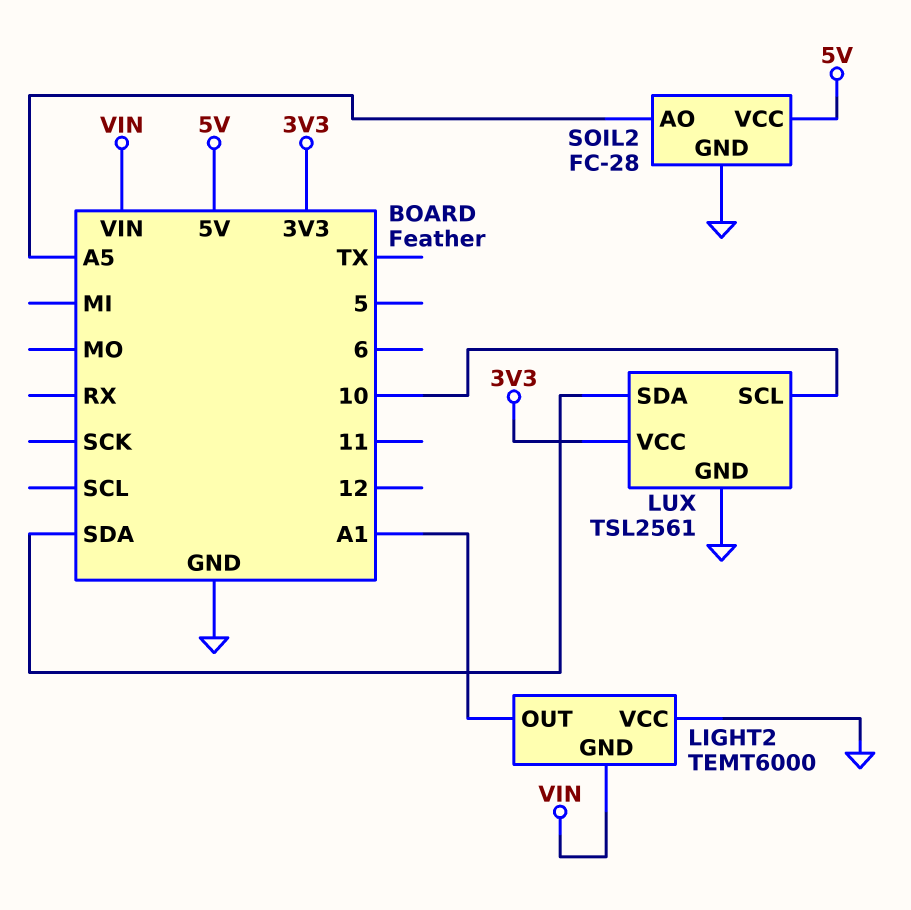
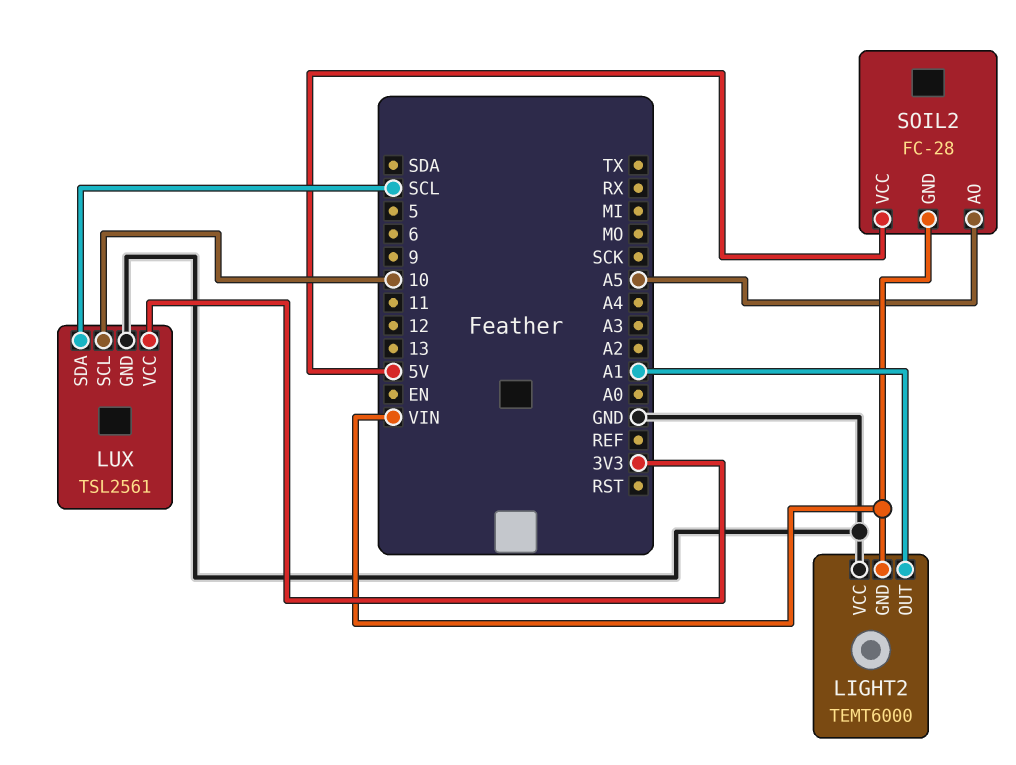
LUX pin SDA: SDA -> SCL
SOIL2 pin GND: GND -> VIN

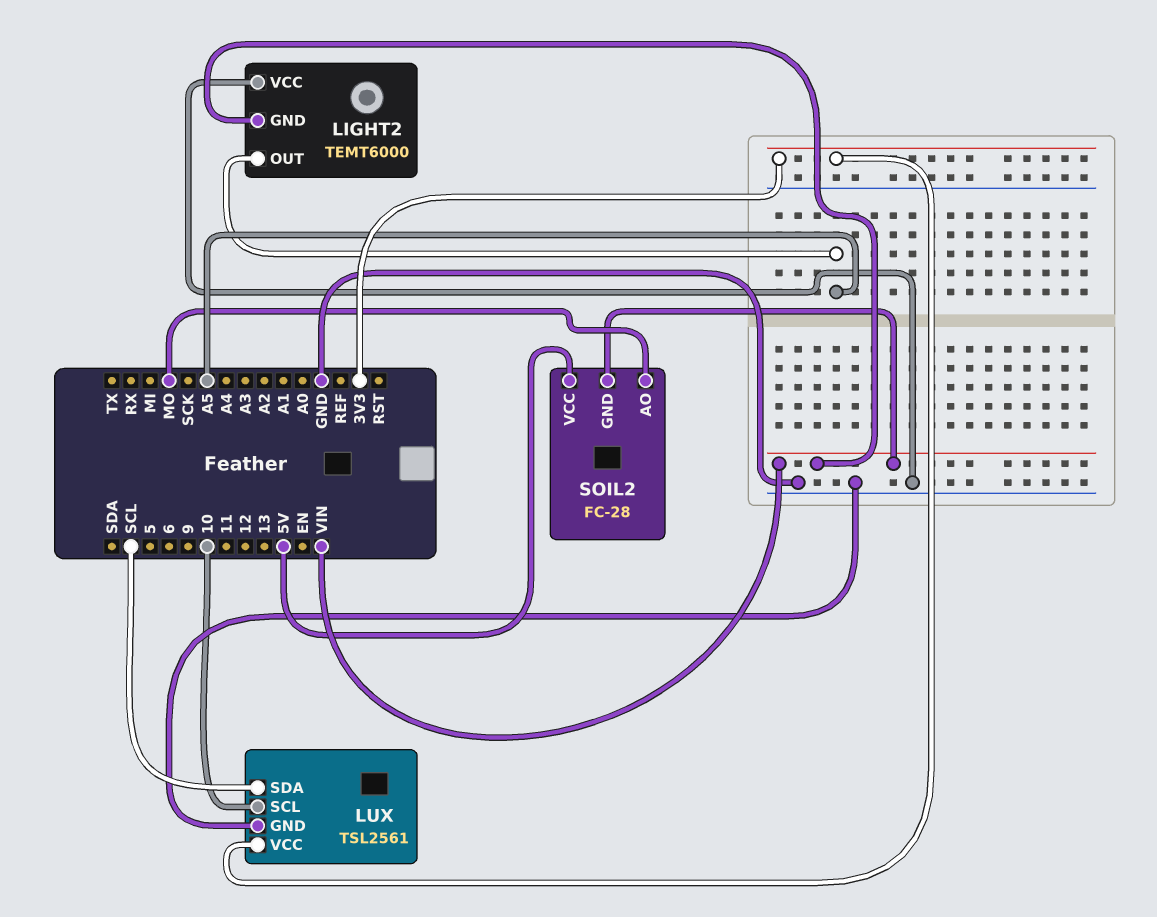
LIGHT2 pin OUT: A1 -> A5
SOIL2 pin AO: A5 -> MO

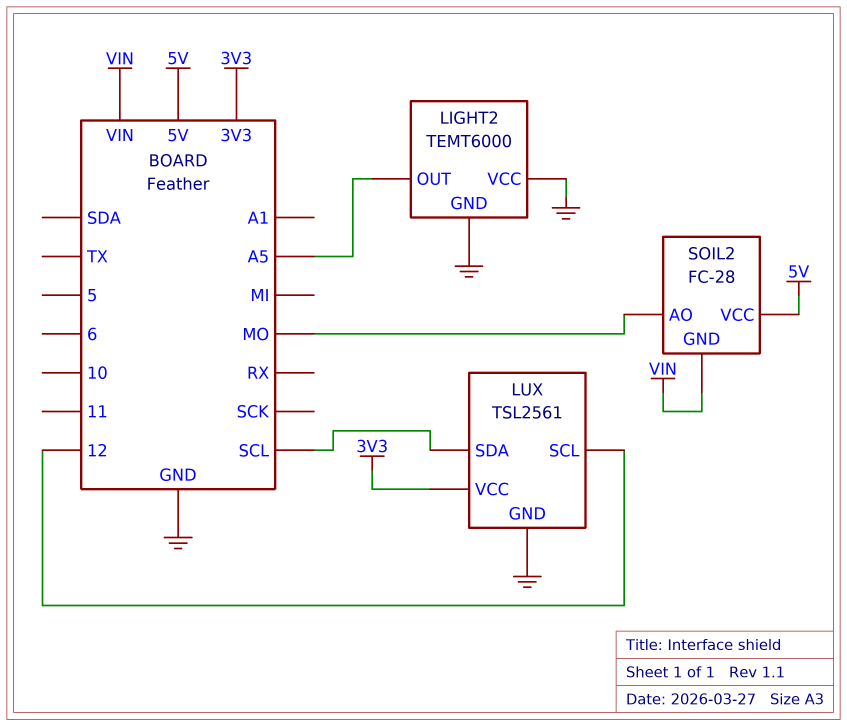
LIGHT2 pin GND: VIN -> GND
LUX pin SCL: 10 -> 12

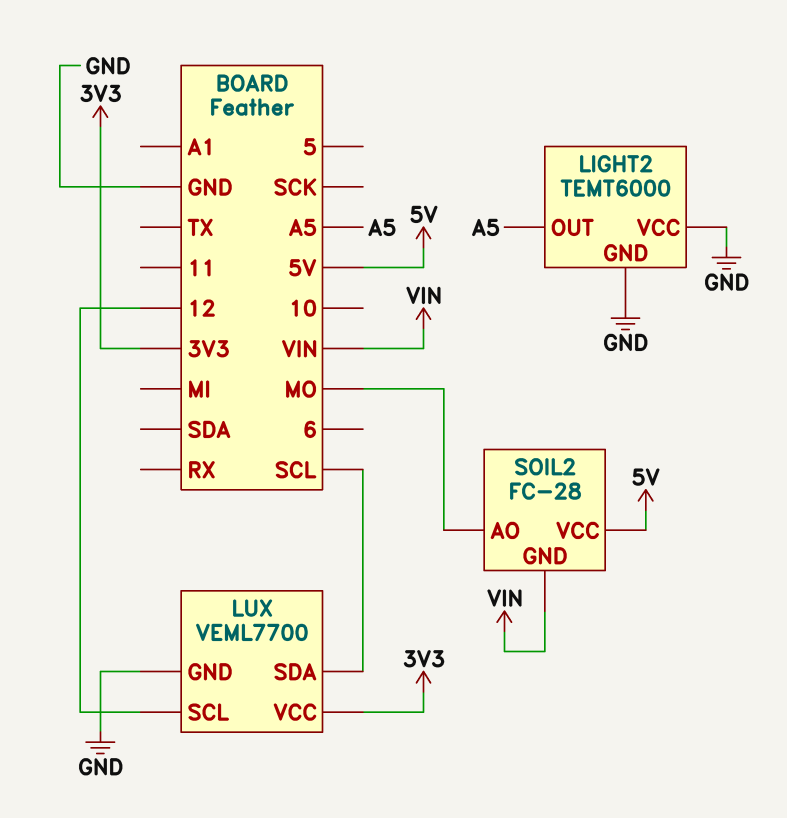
LUX: TSL2561 -> VEML7700

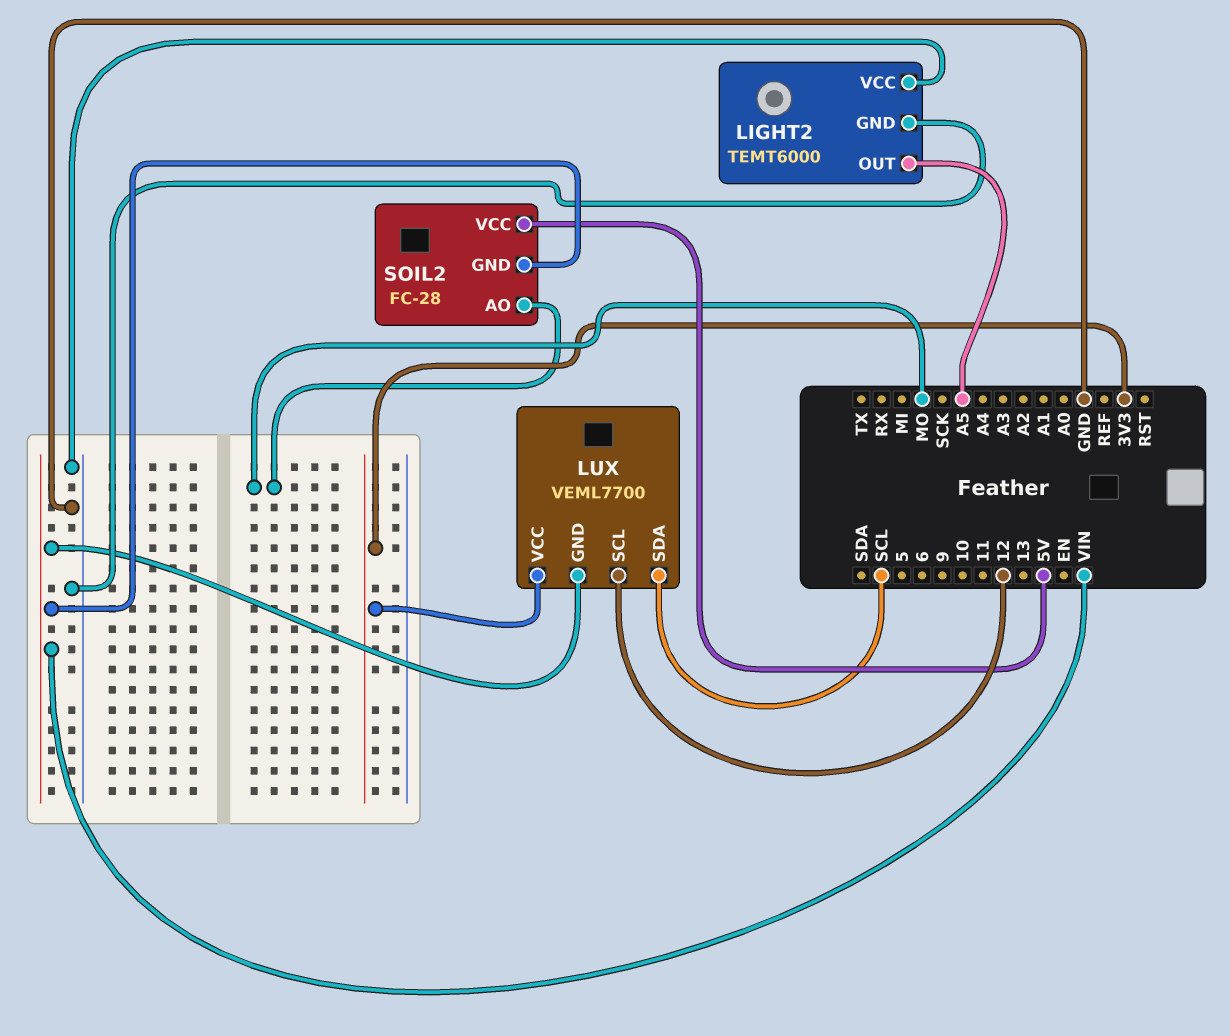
LUX pin GND: GND -> VIN

